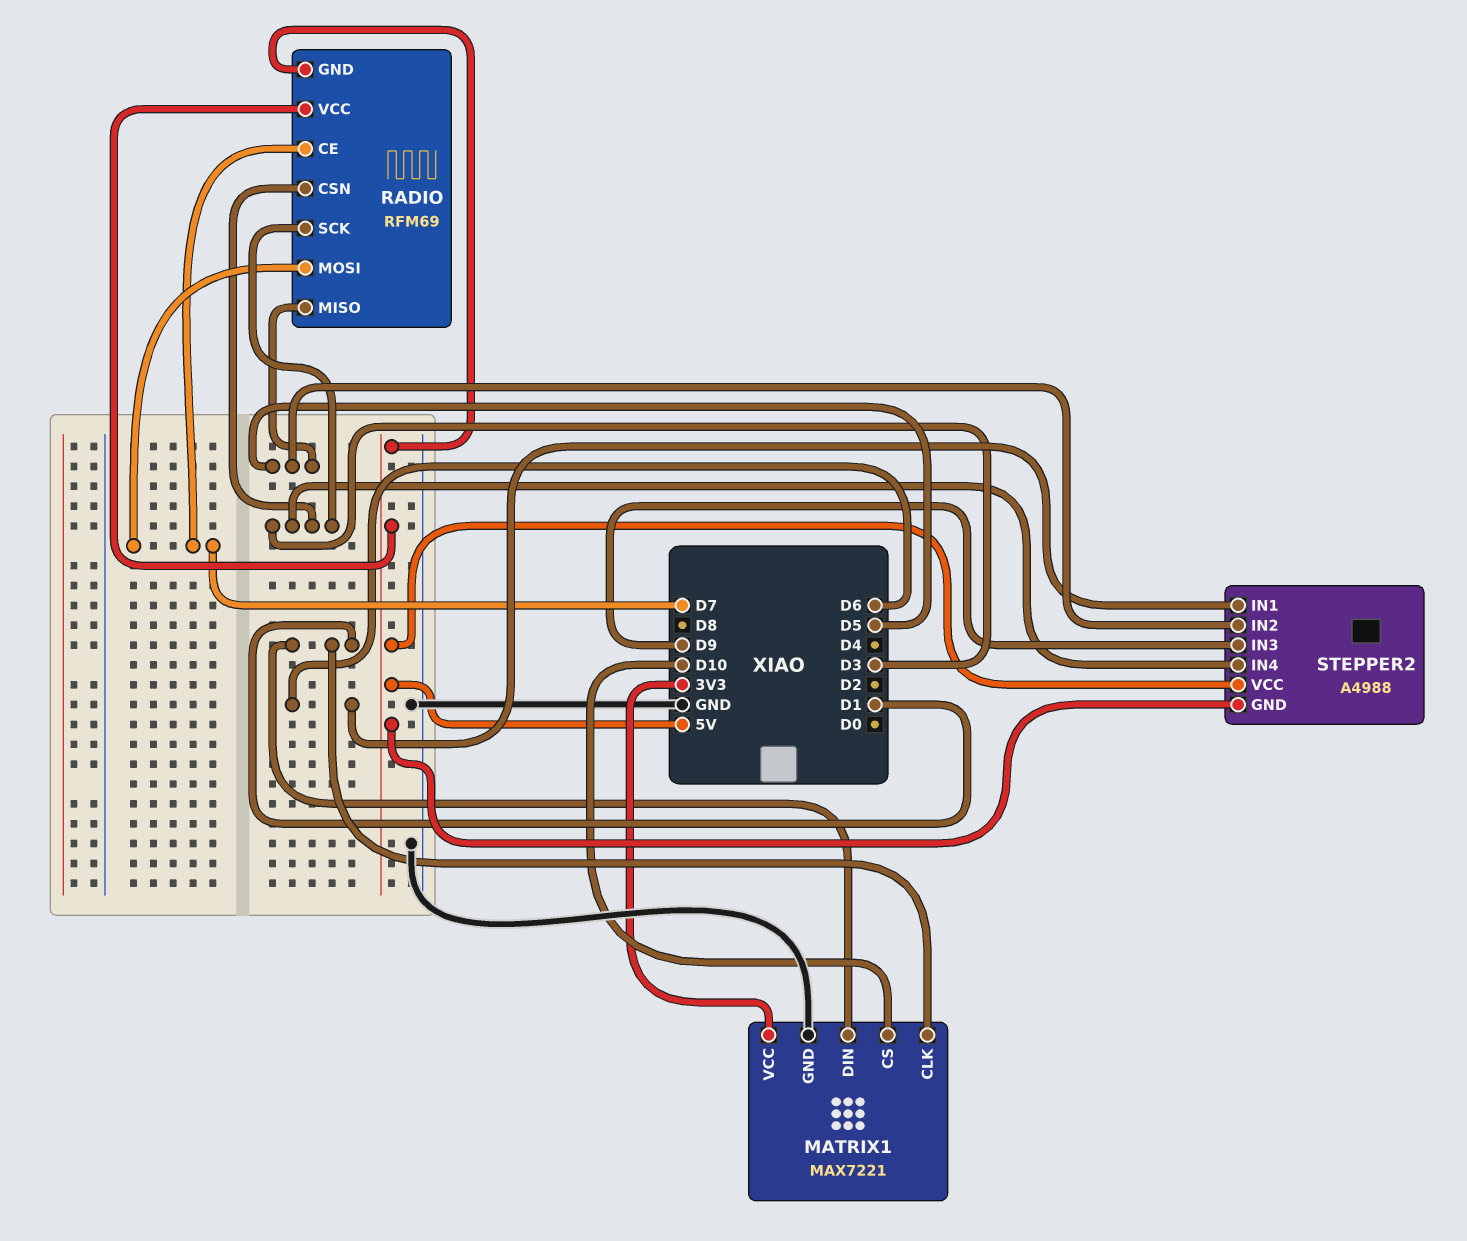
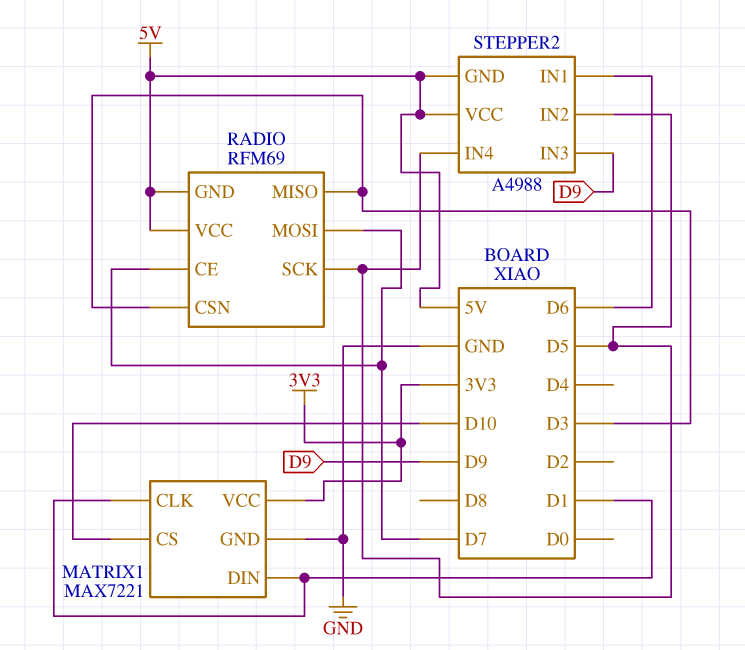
RADIO pin MISO: D5 -> D3
RADIO pin SCK: D3 -> D5
STEPPER2 pin IN4: D3 -> D5

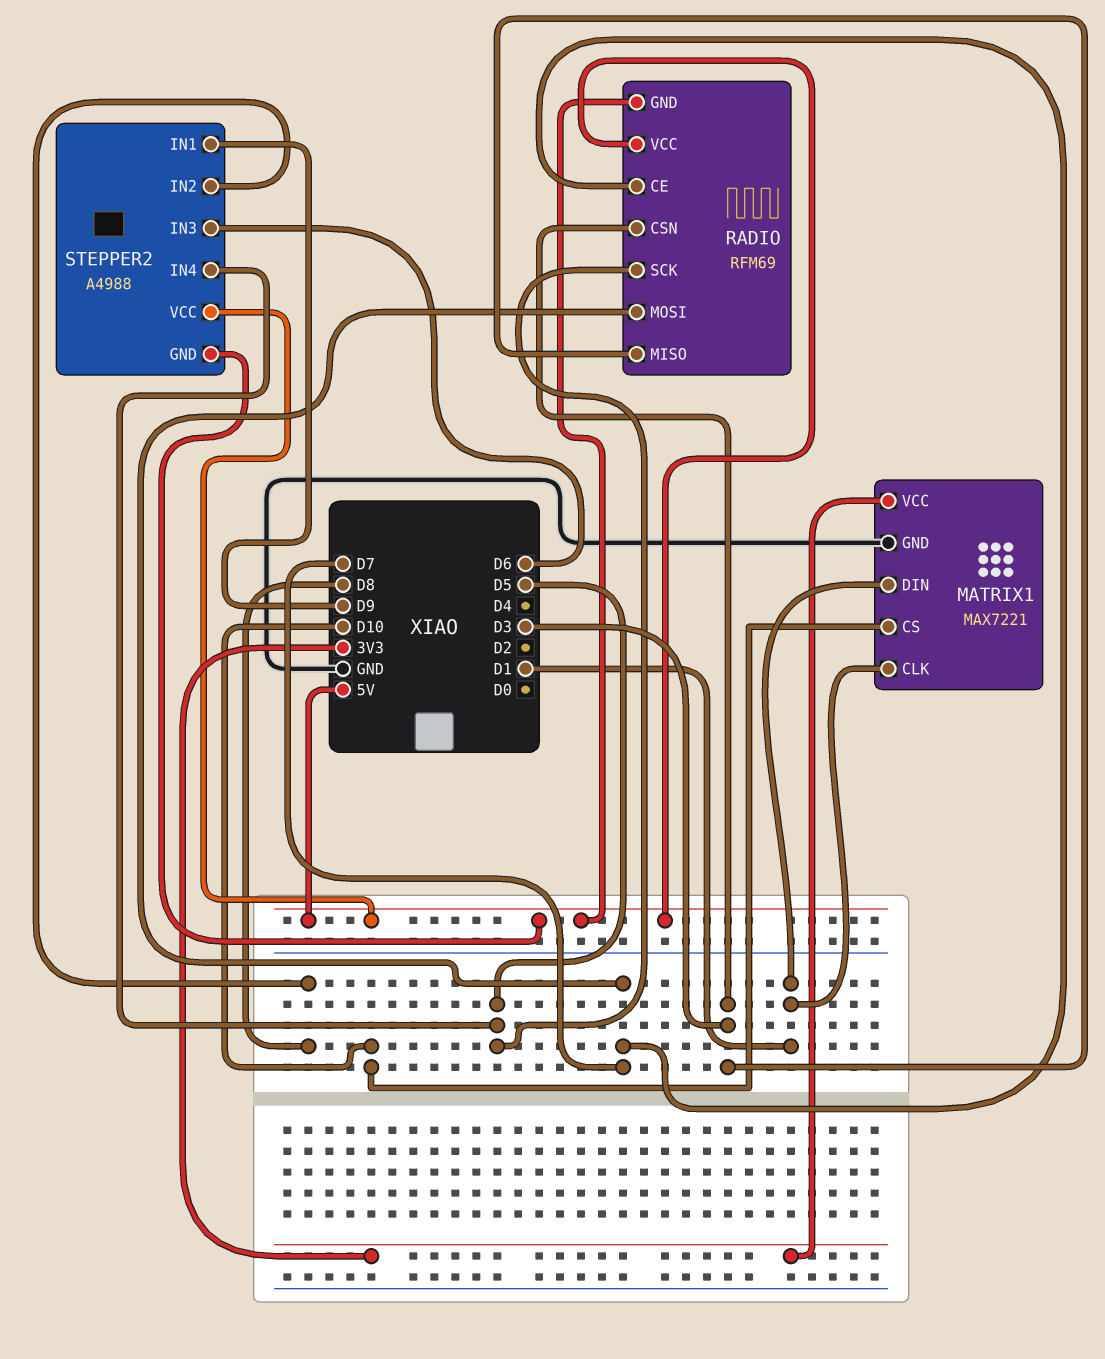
STEPPER2 pin IN1: D6 -> D9
STEPPER2 pin IN2: D5 -> D8
STEPPER2 pin IN3: D9 -> D6

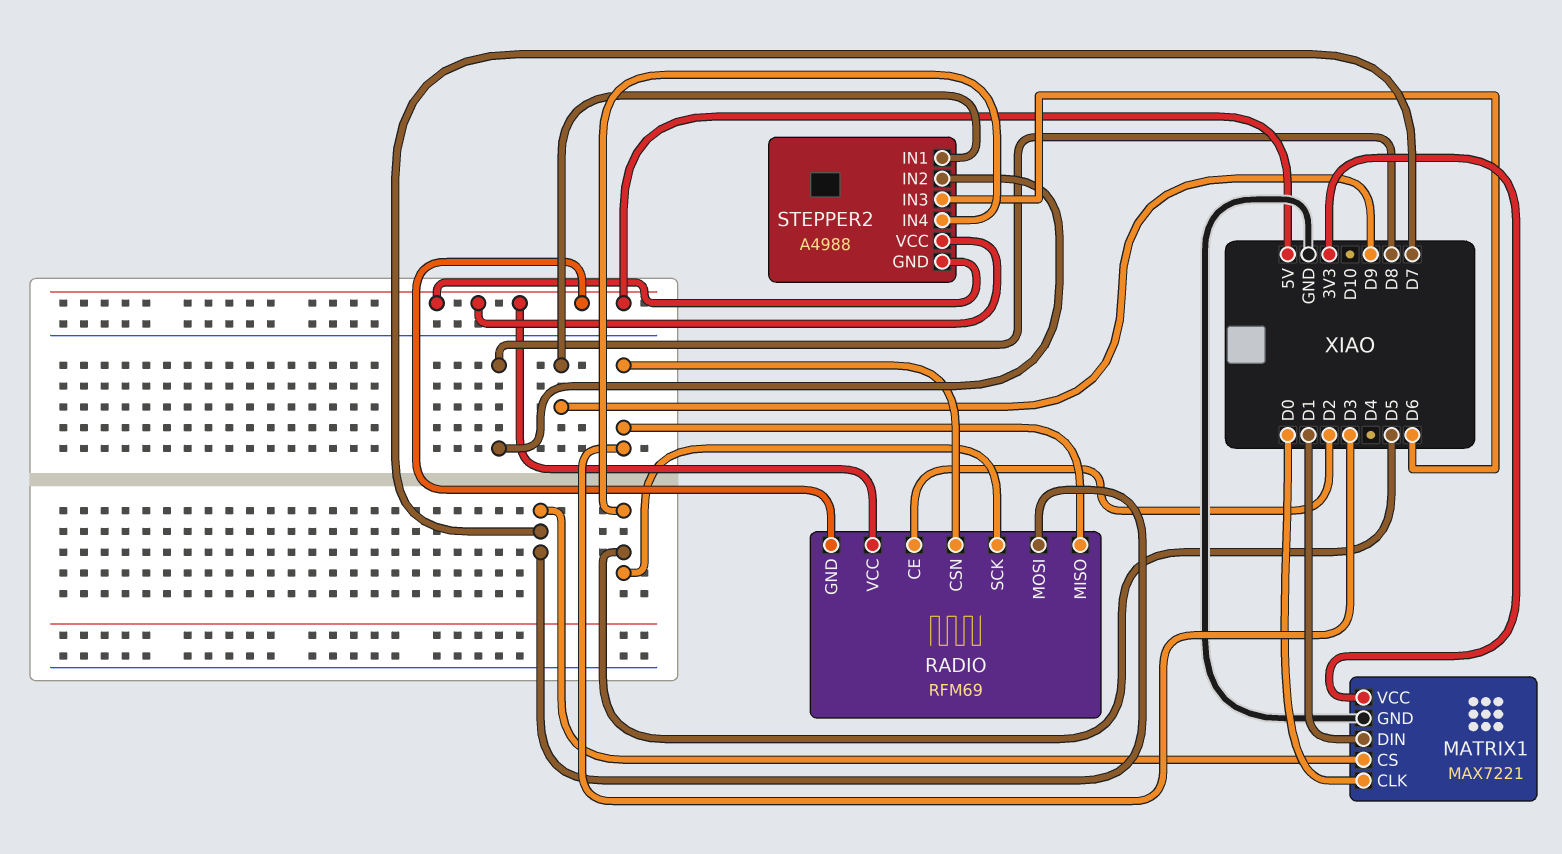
MATRIX1 pin CLK: D1 -> D0
MATRIX1 pin CS: D10 -> D7
RADIO pin CE: D7 -> D2

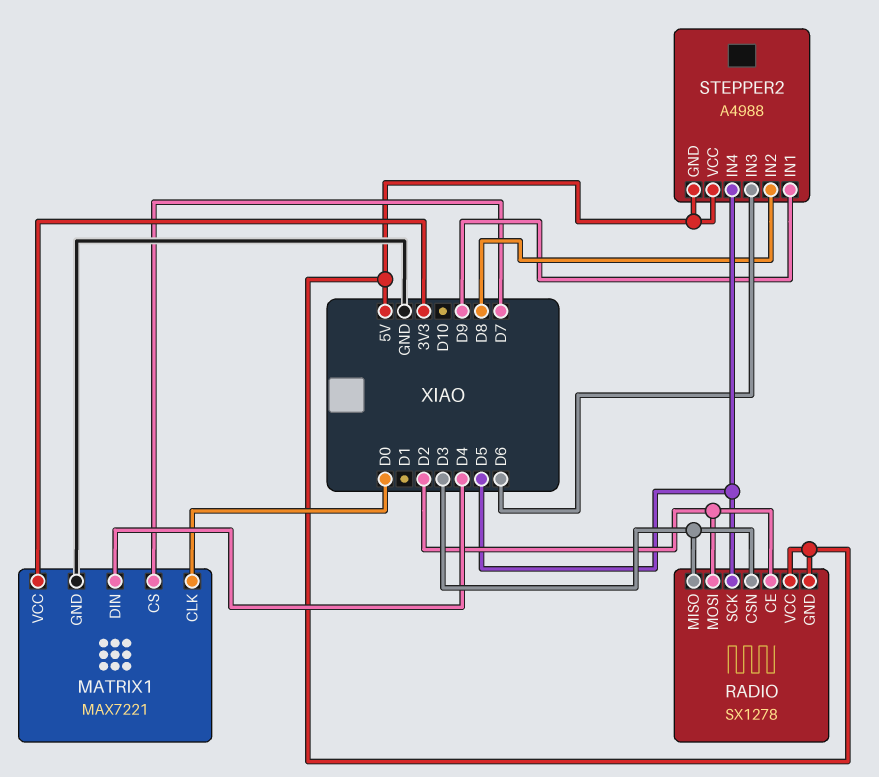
MATRIX1 pin DIN: D1 -> D4
RADIO: RFM69 -> SX1278
RADIO pin MOSI: D7 -> D2

